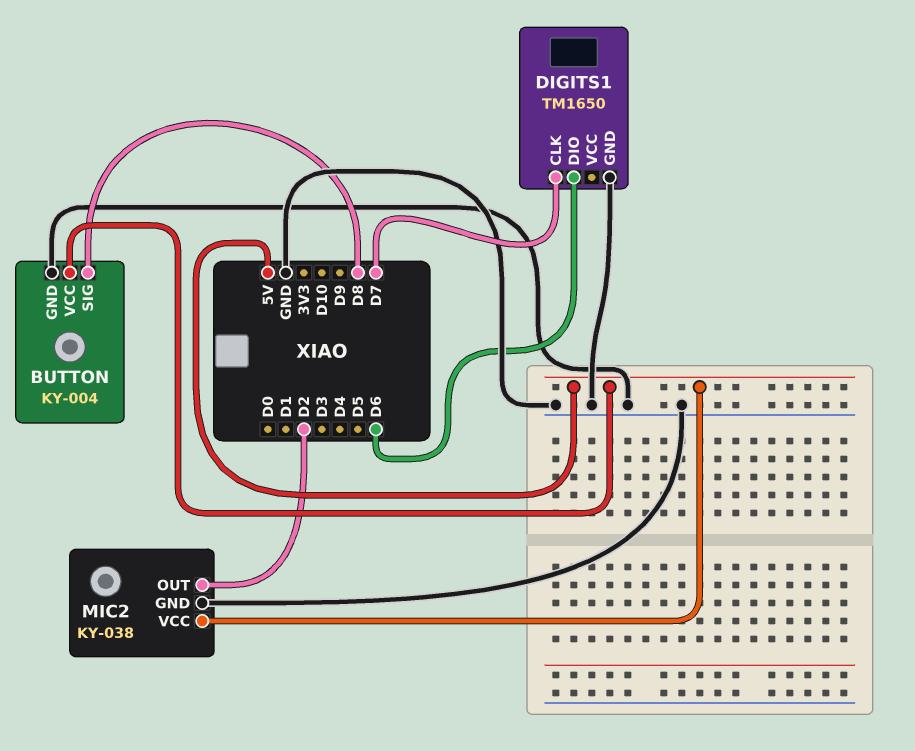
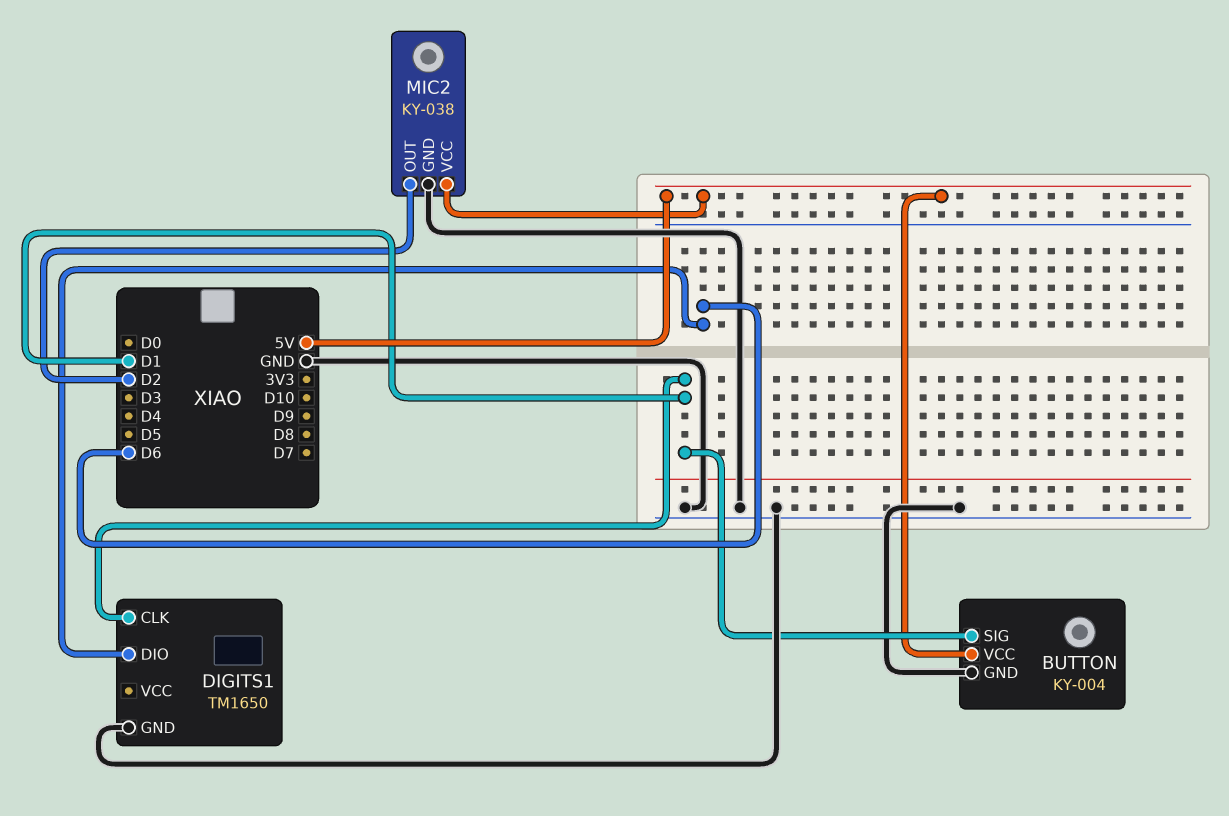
BUTTON pin SIG: D8 -> D1
DIGITS1 pin CLK: D7 -> D1

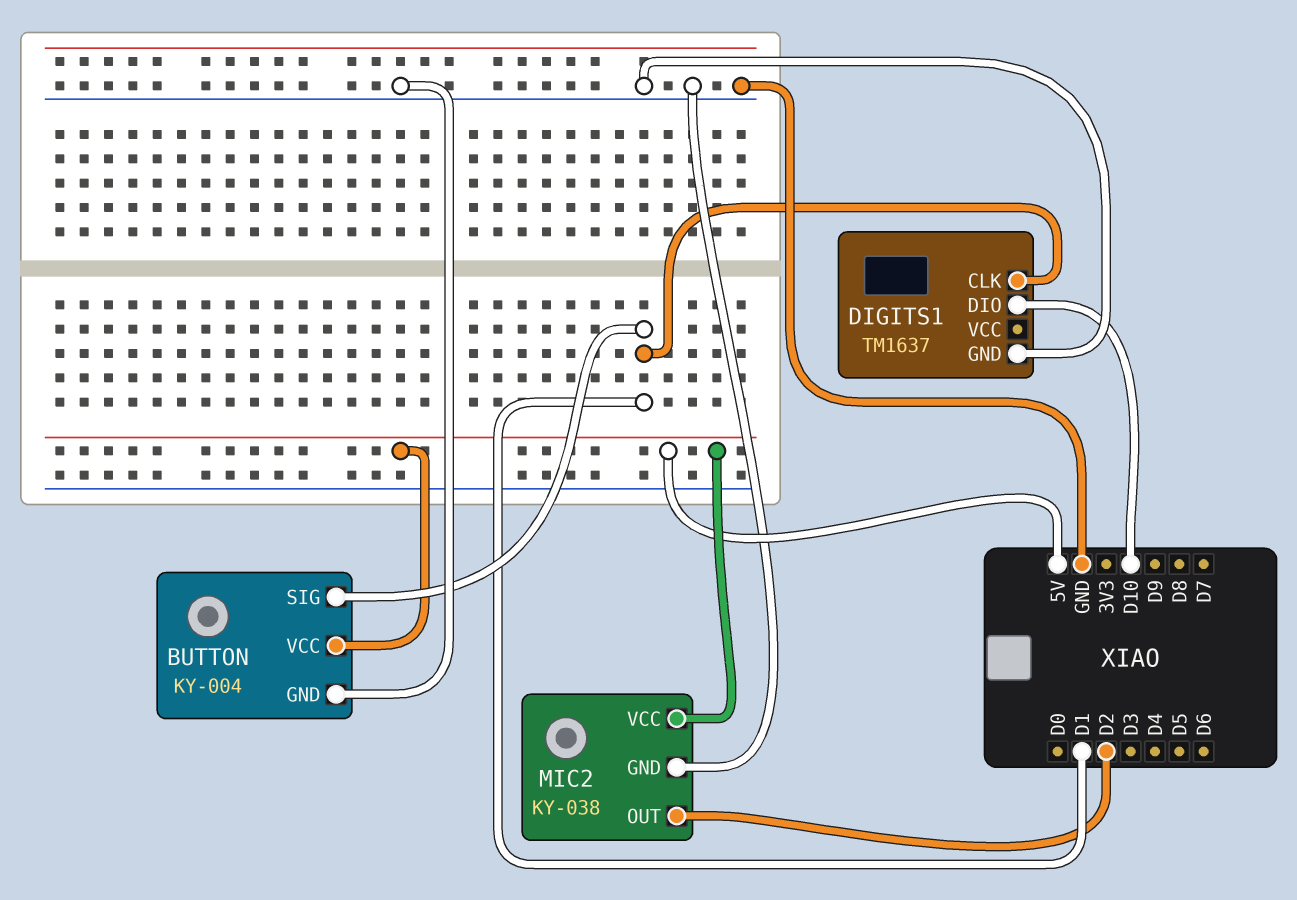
DIGITS1: TM1650 -> TM1637
DIGITS1 pin DIO: D6 -> D10

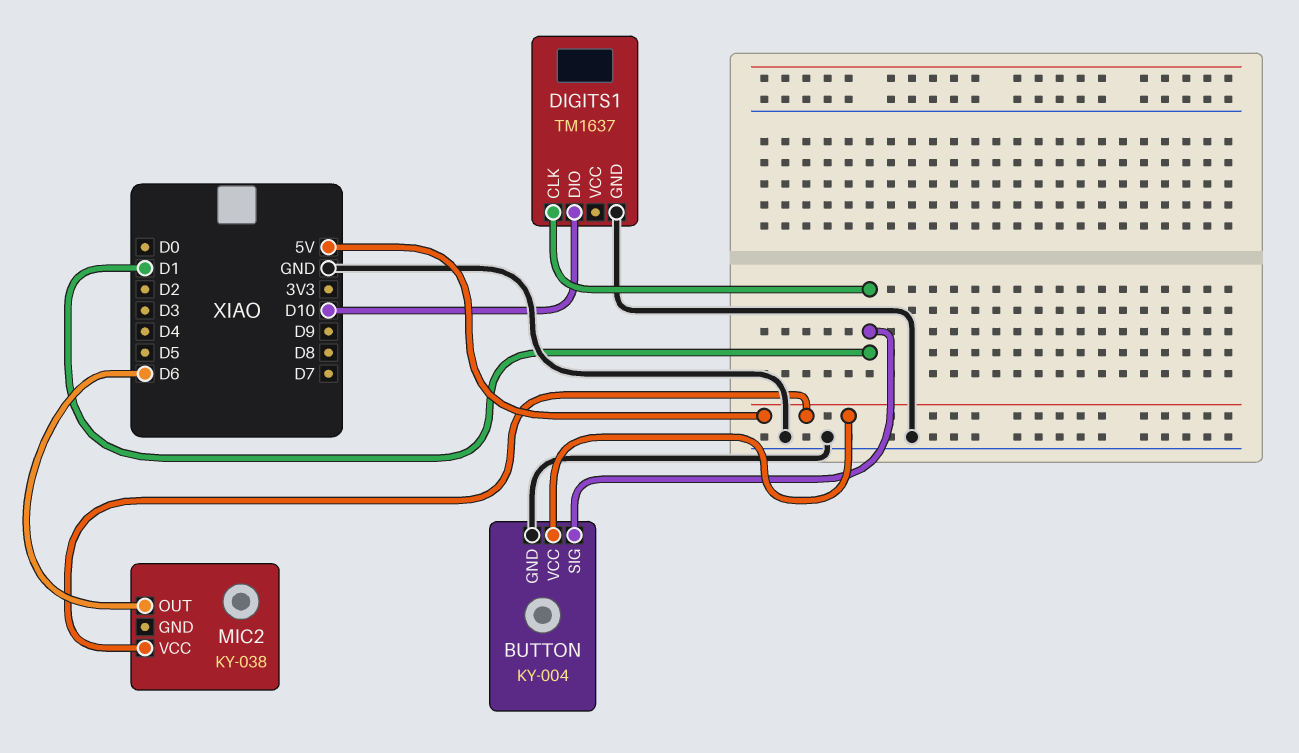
MIC2 pin GND: GND -> none
MIC2 pin OUT: D2 -> D6

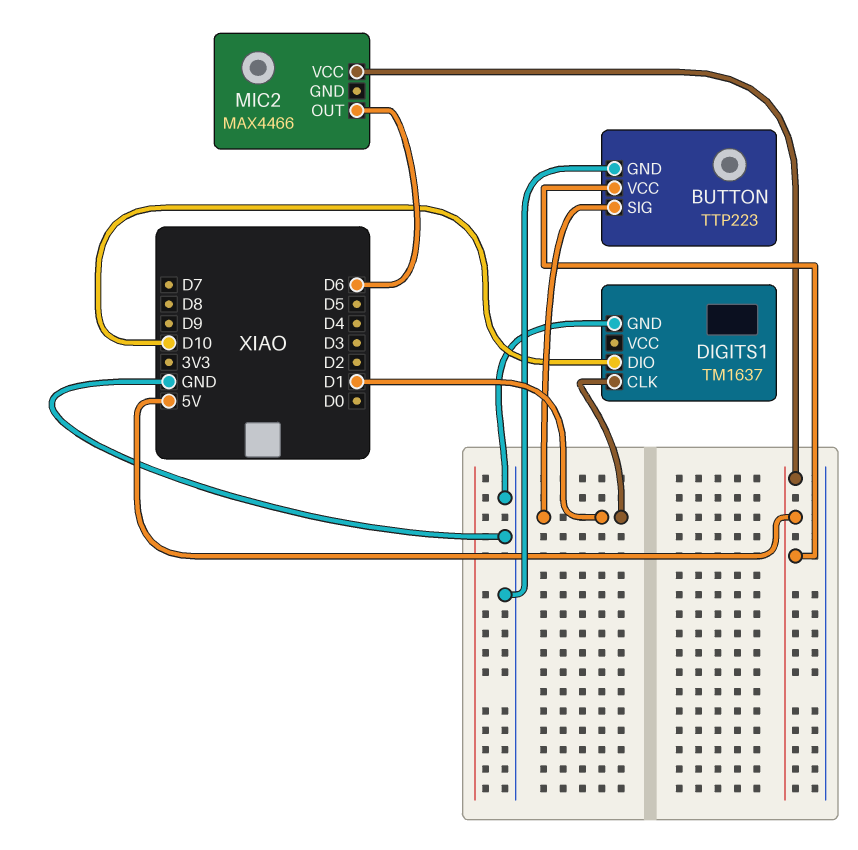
BUTTON: KY-004 -> TTP223
MIC2: KY-038 -> MAX4466

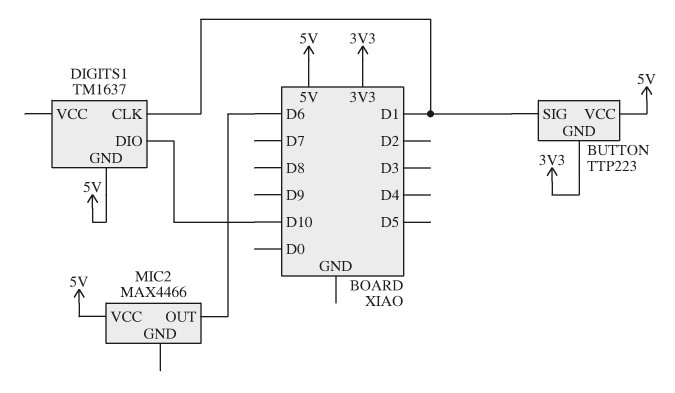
BUTTON pin GND: GND -> 3V3
DIGITS1 pin GND: GND -> 5V

